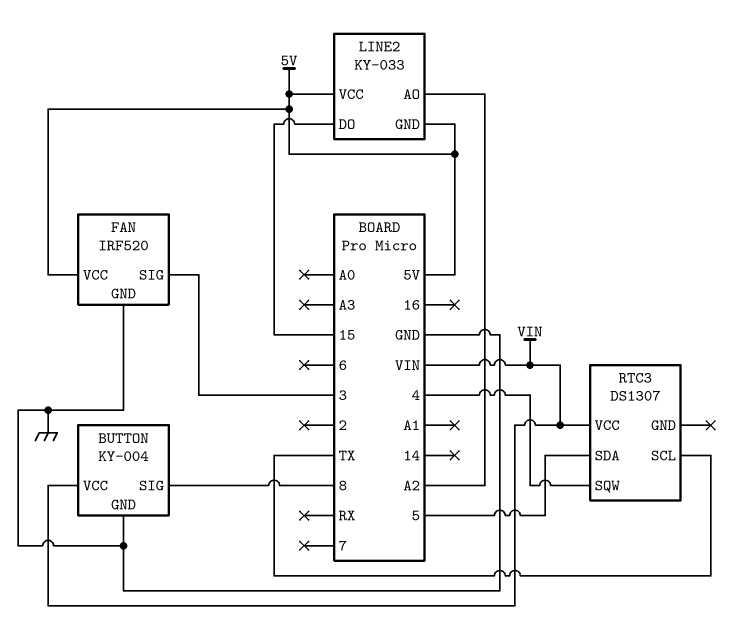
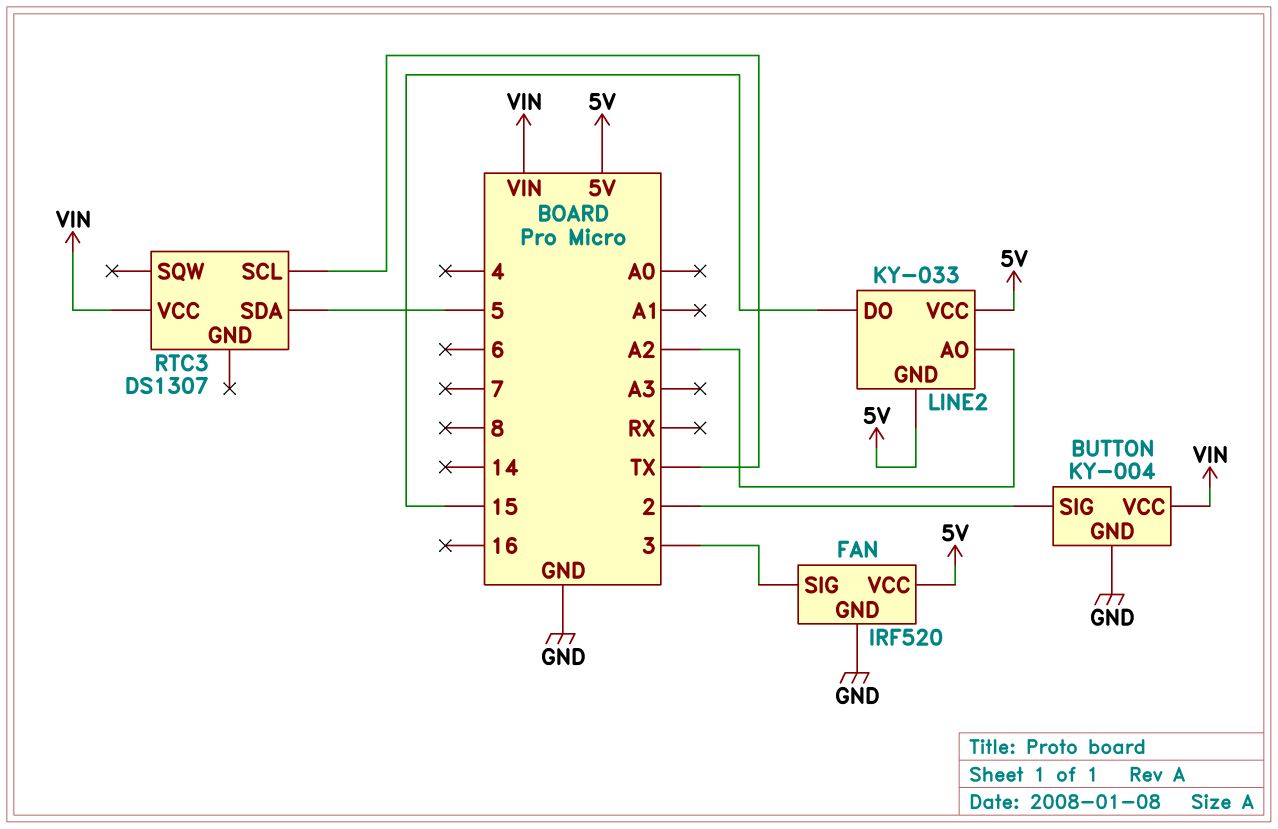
BUTTON pin SIG: 8 -> 2
RTC3 pin SQW: 4 -> none

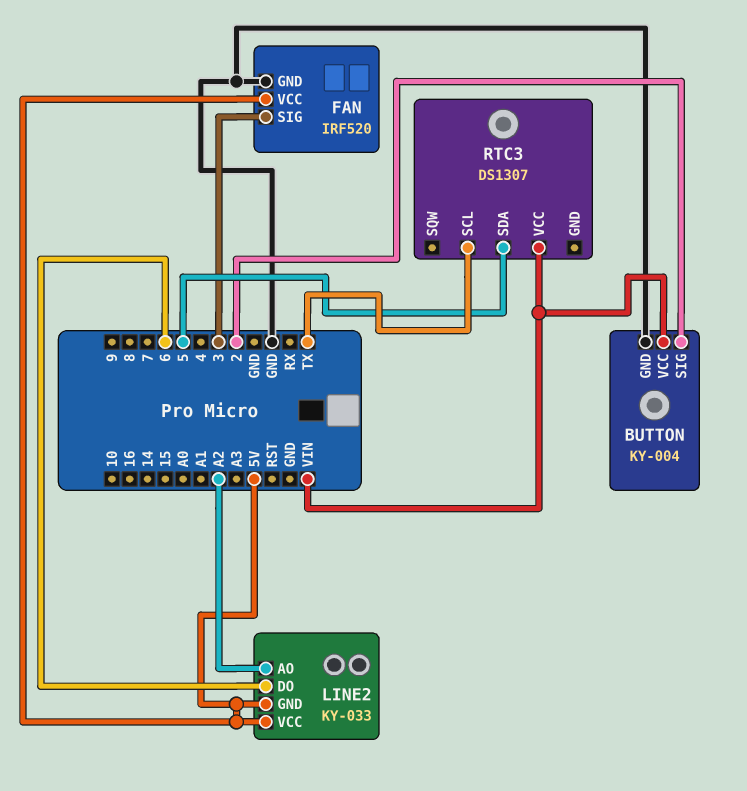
LINE2 pin DO: 15 -> 6

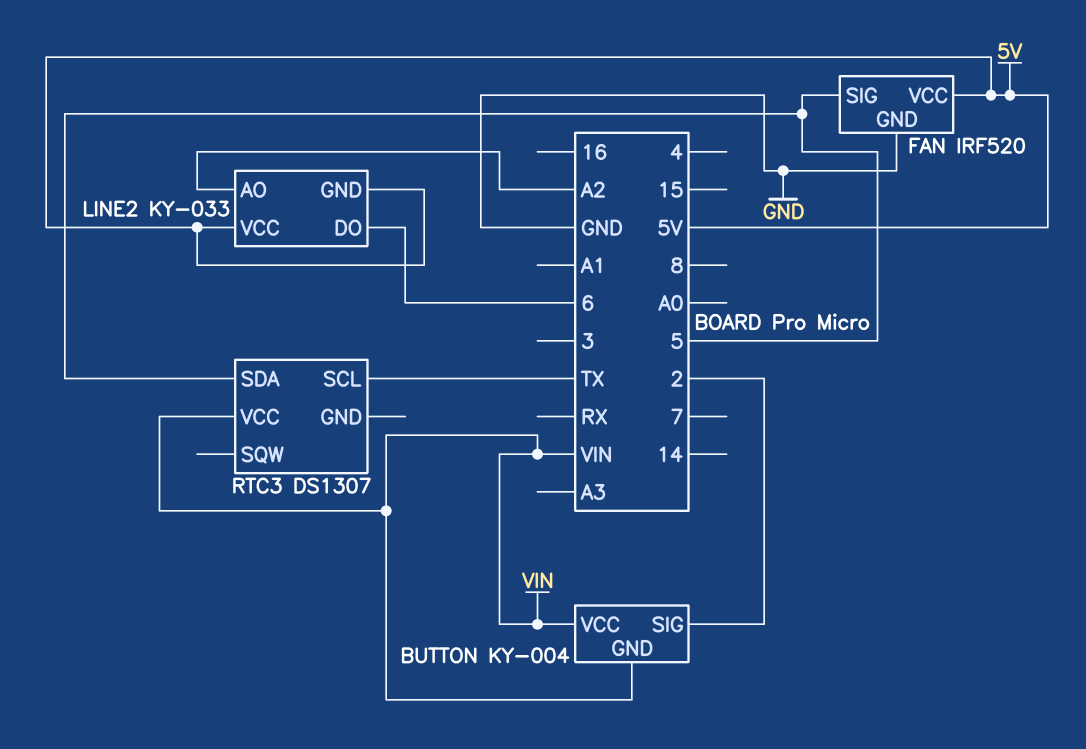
BUTTON pin GND: GND -> VIN
FAN pin SIG: 3 -> 5

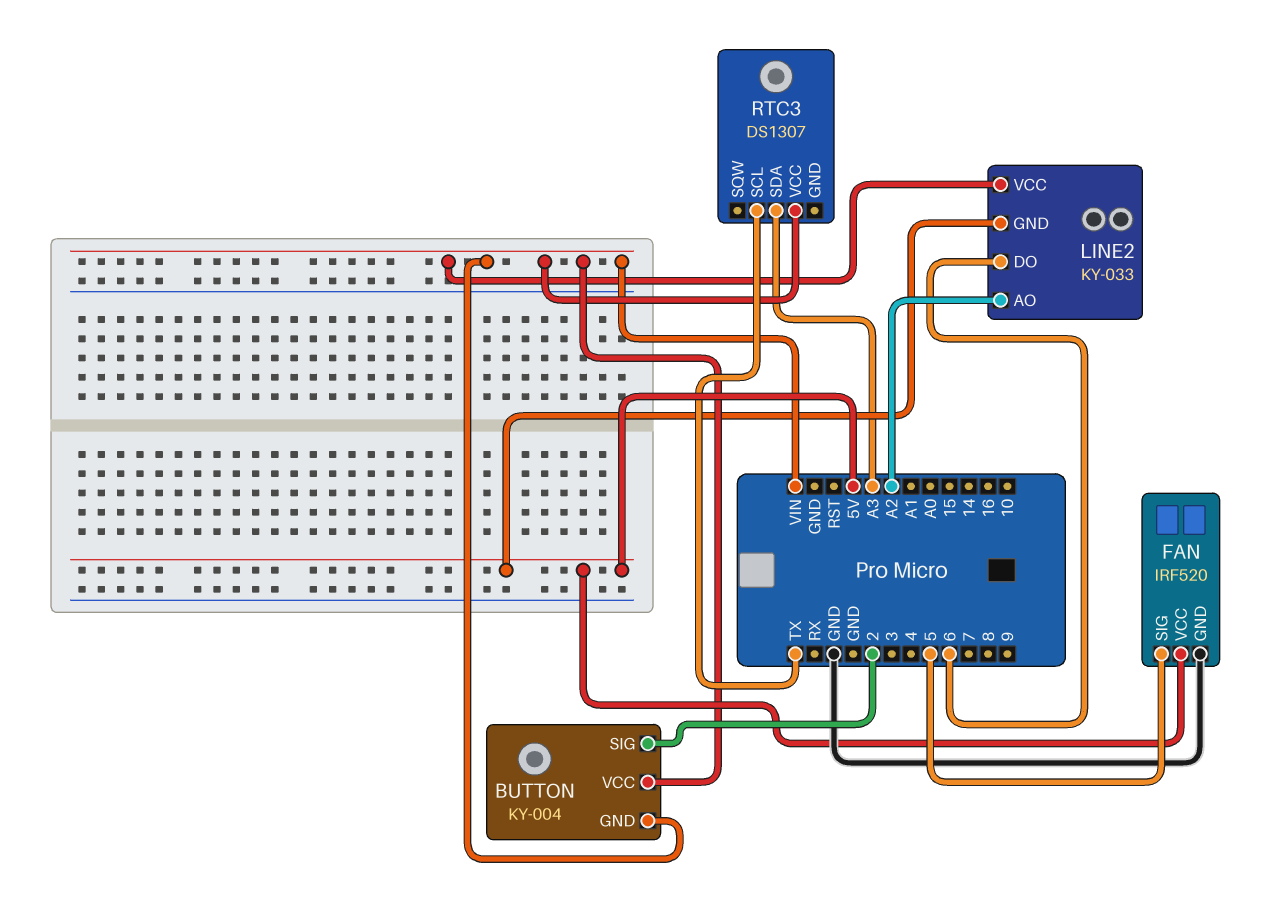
LINE2 pin VCC: 5V -> VIN
RTC3 pin SDA: 5 -> A3

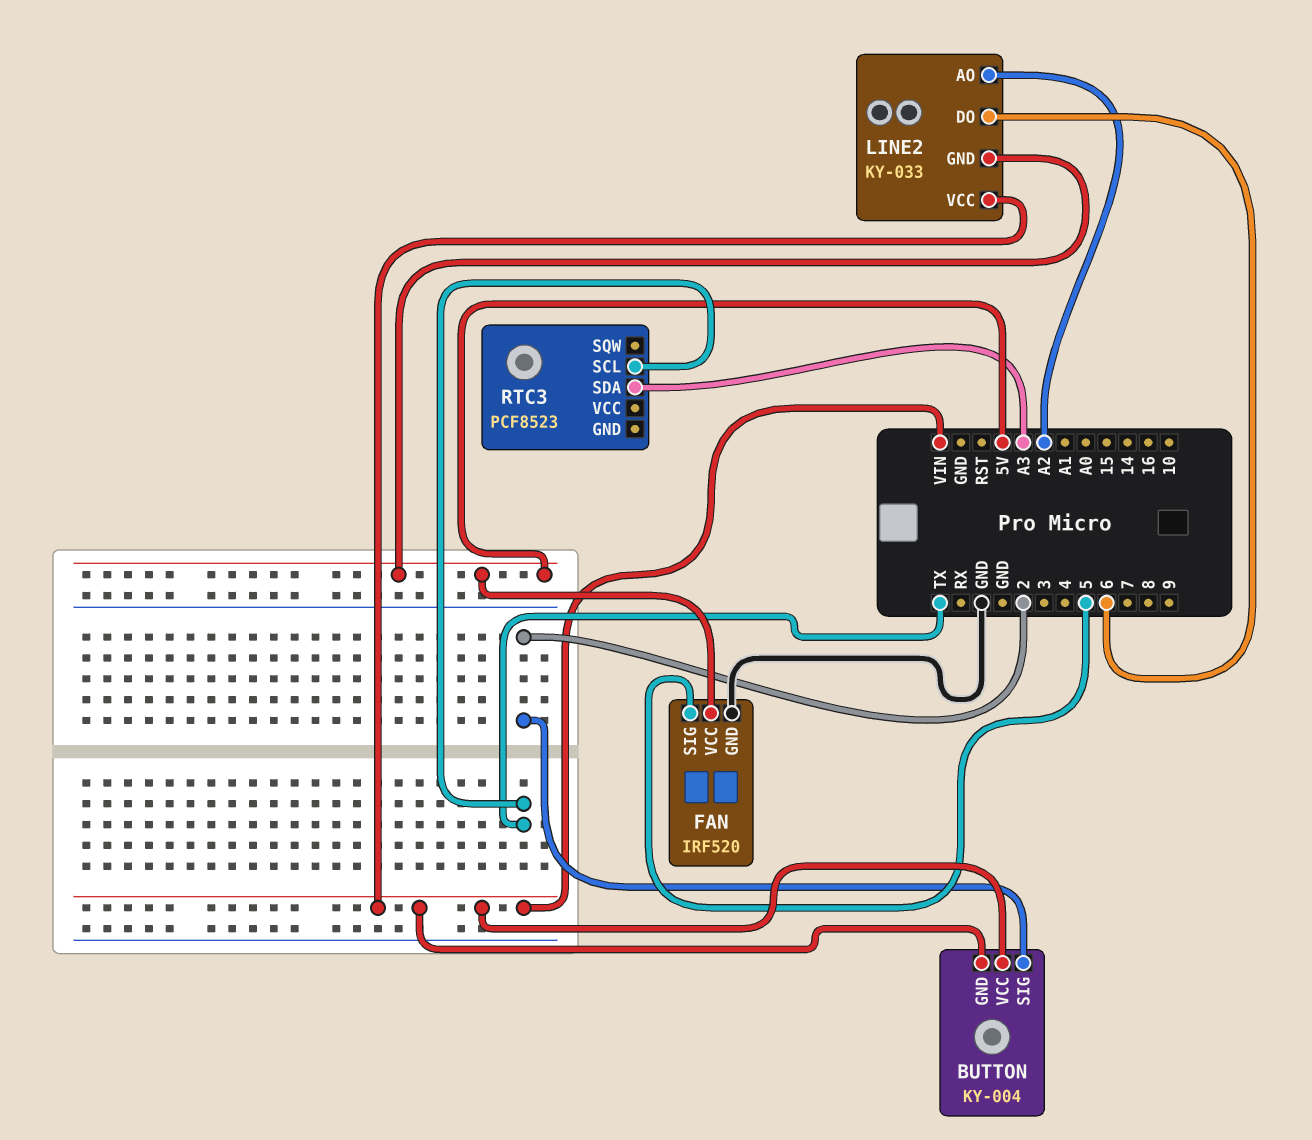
RTC3: DS1307 -> PCF8523
RTC3 pin VCC: VIN -> none

